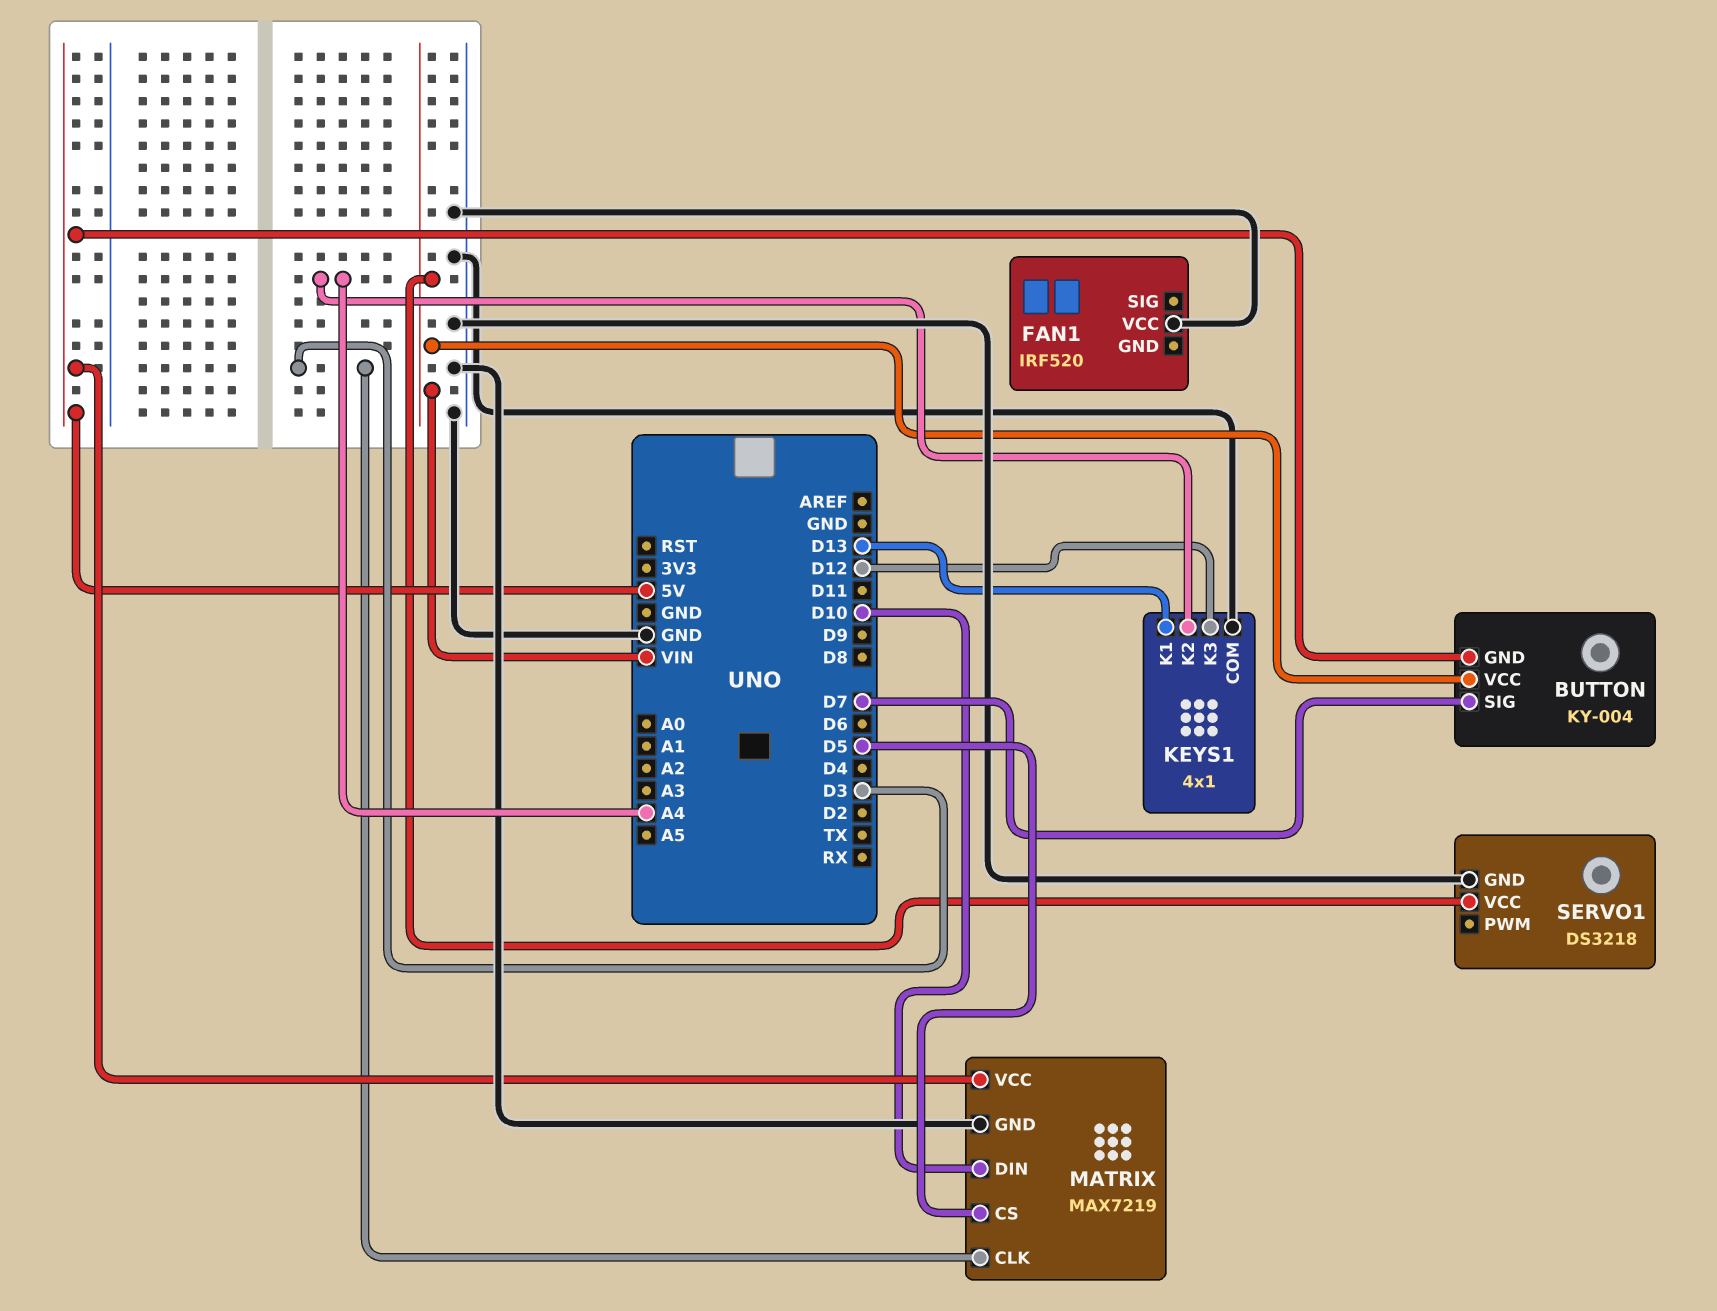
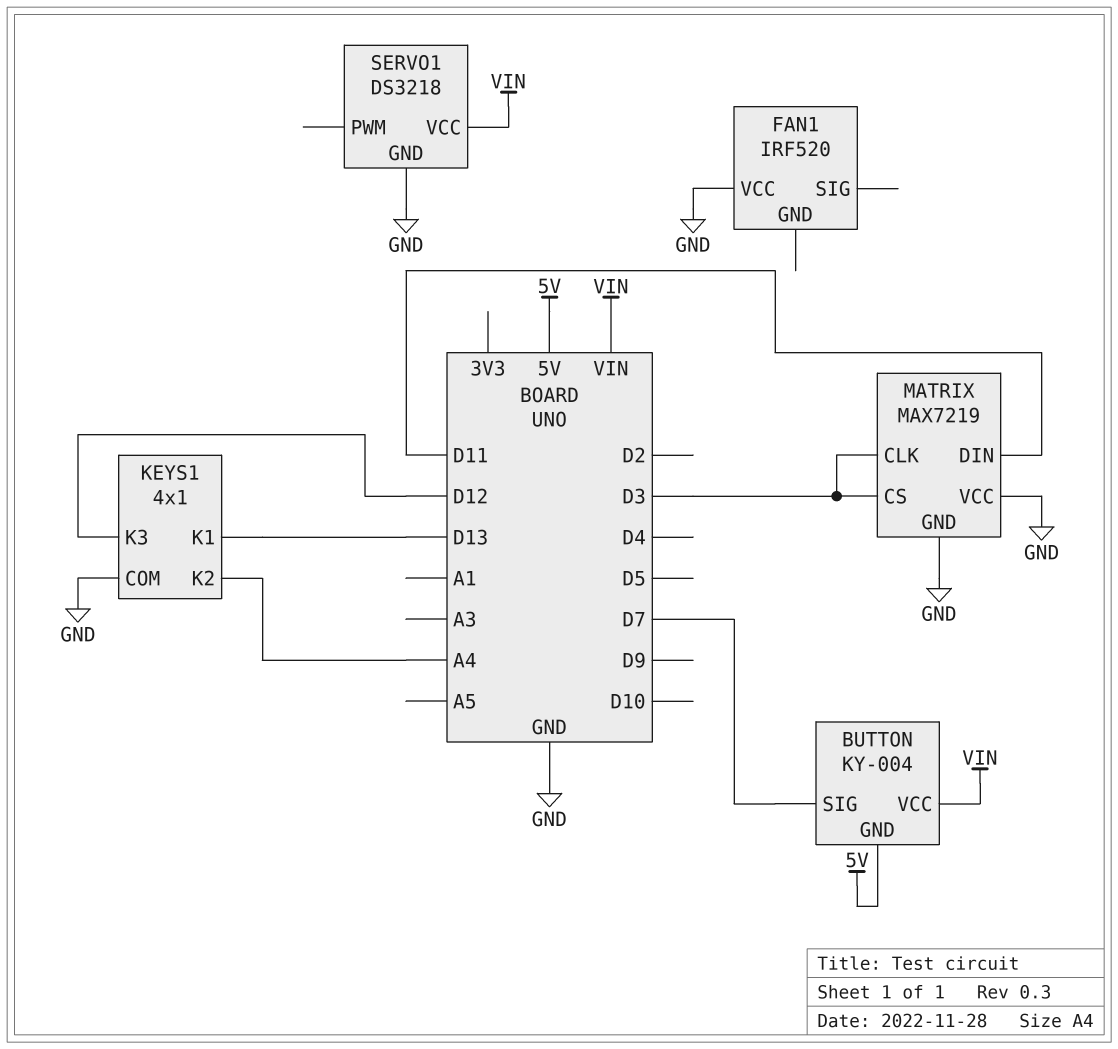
MATRIX pin CS: D5 -> D3
MATRIX pin DIN: D10 -> D11
MATRIX pin VCC: 5V -> GND

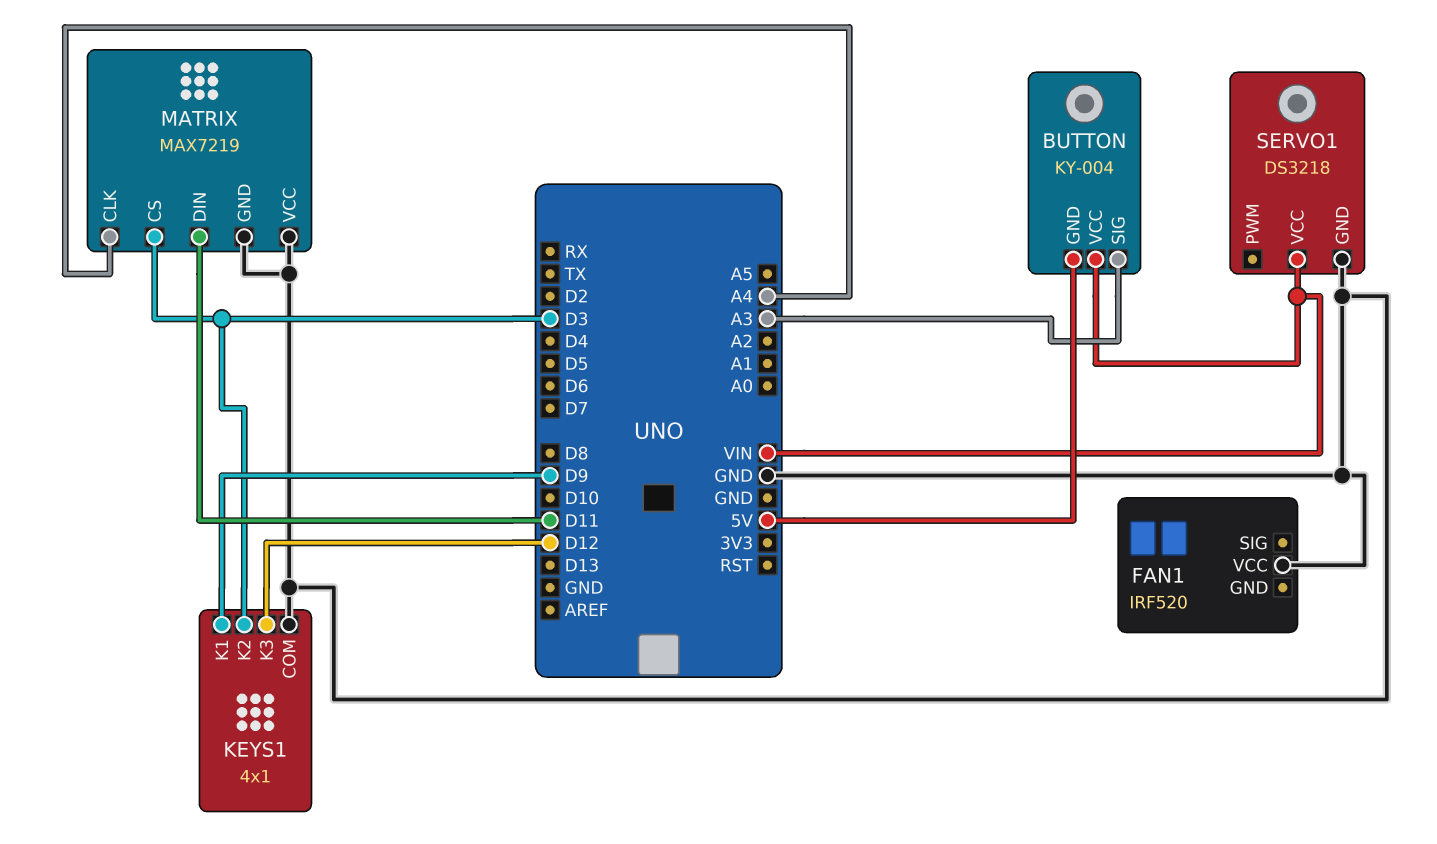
BUTTON pin SIG: D7 -> A3
KEYS1 pin K1: D13 -> D9
KEYS1 pin K2: A4 -> D3
MATRIX pin CLK: D3 -> A4

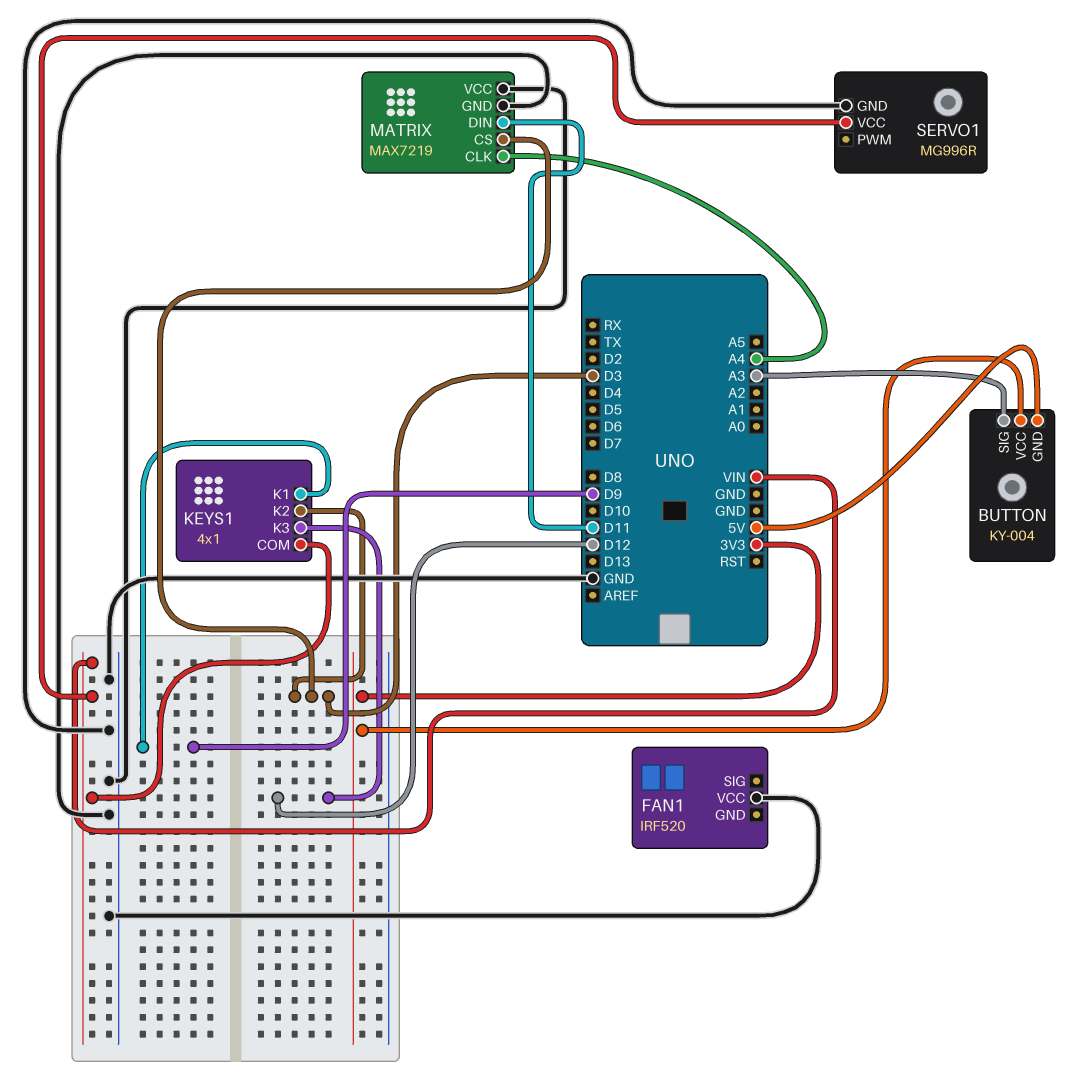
BUTTON pin VCC: VIN -> 3V3
KEYS1 pin COM: GND -> VIN
SERVO1: DS3218 -> MG996R

